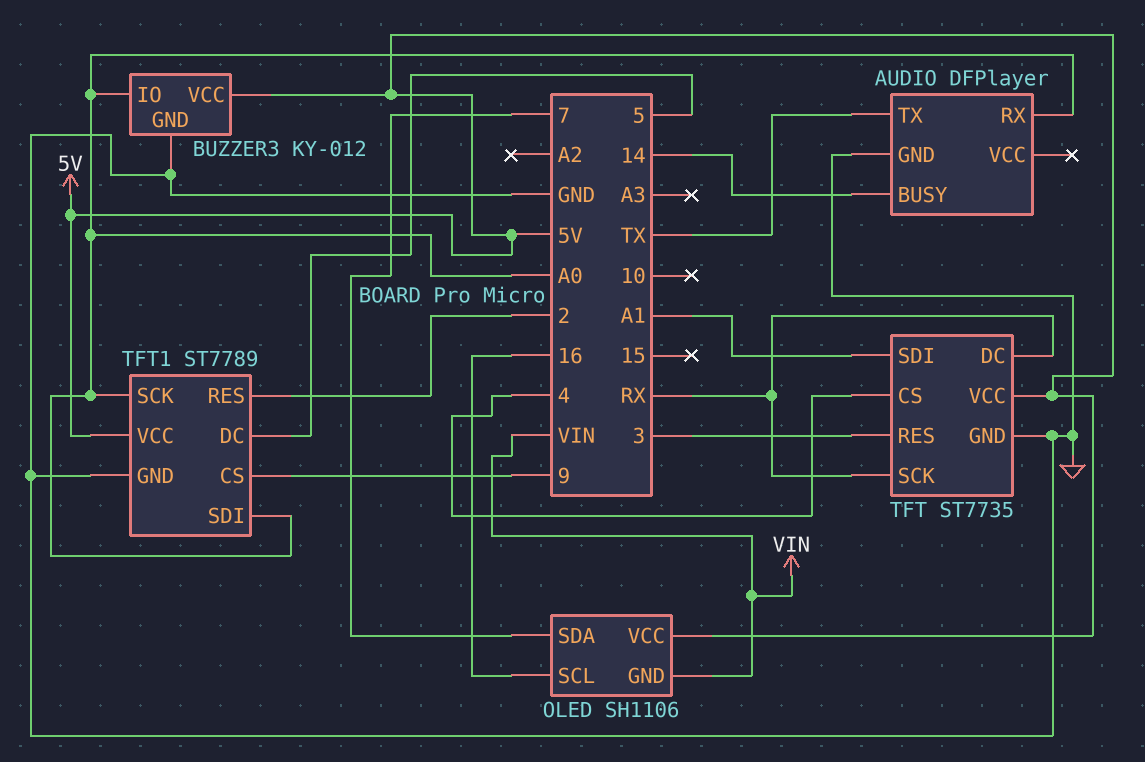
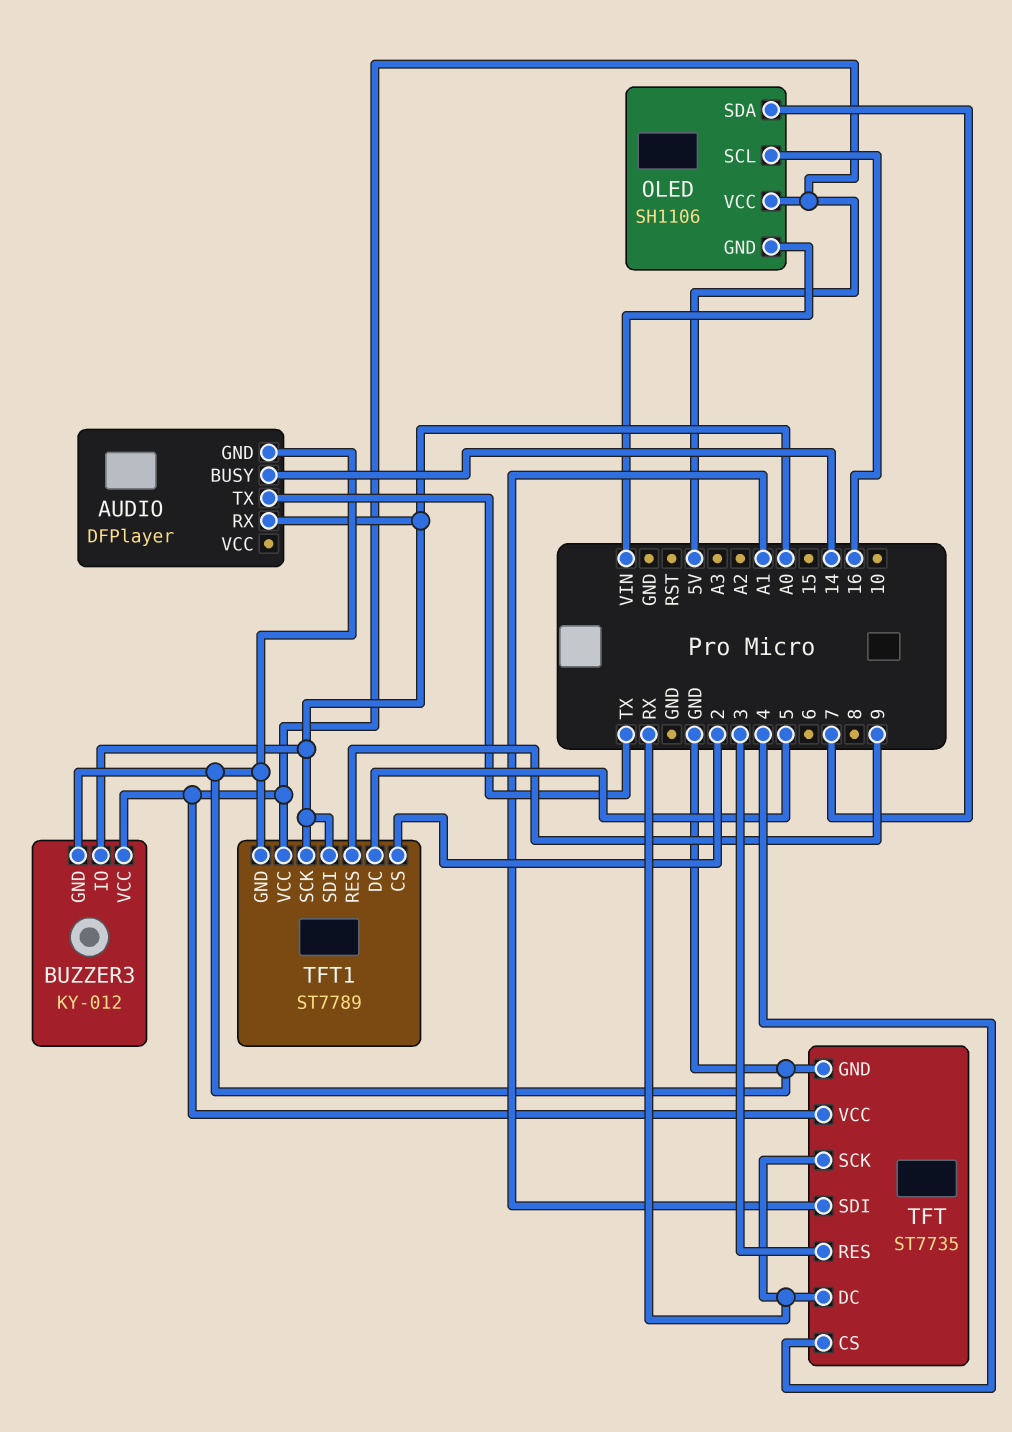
TFT1 pin CS: 9 -> 2
TFT1 pin RES: 2 -> 9

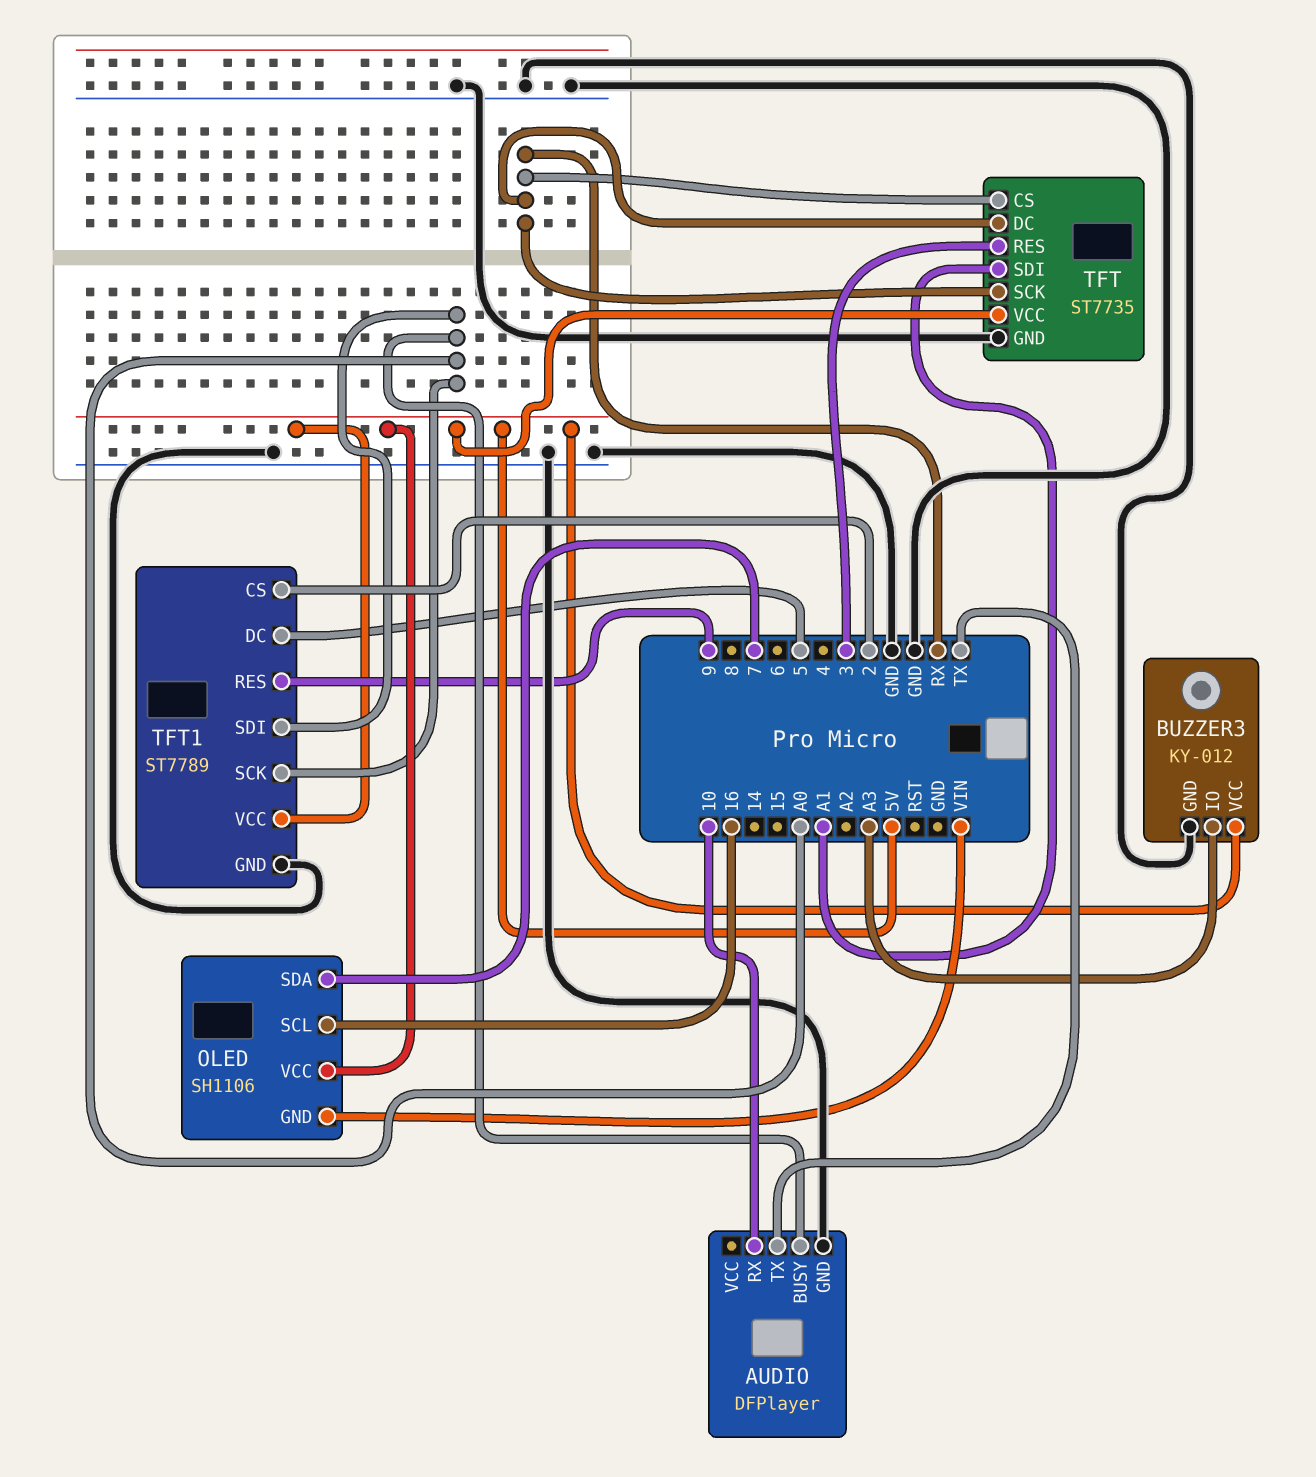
AUDIO pin BUSY: 14 -> A0
AUDIO pin RX: A0 -> 10
BUZZER3 pin IO: A0 -> A3
TFT pin CS: 4 -> RX

